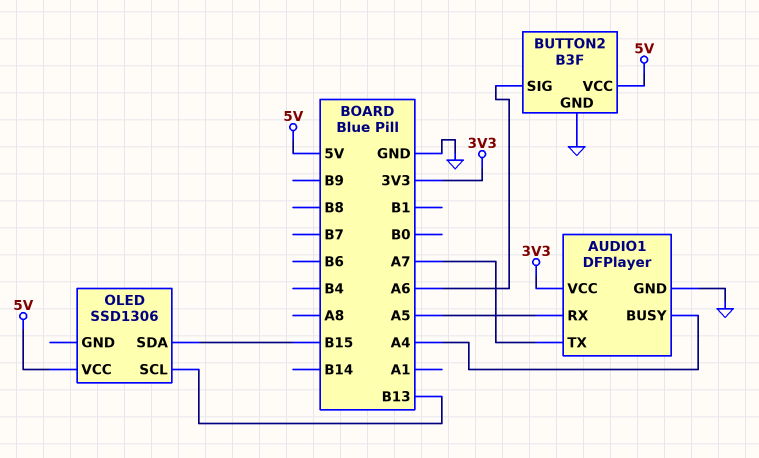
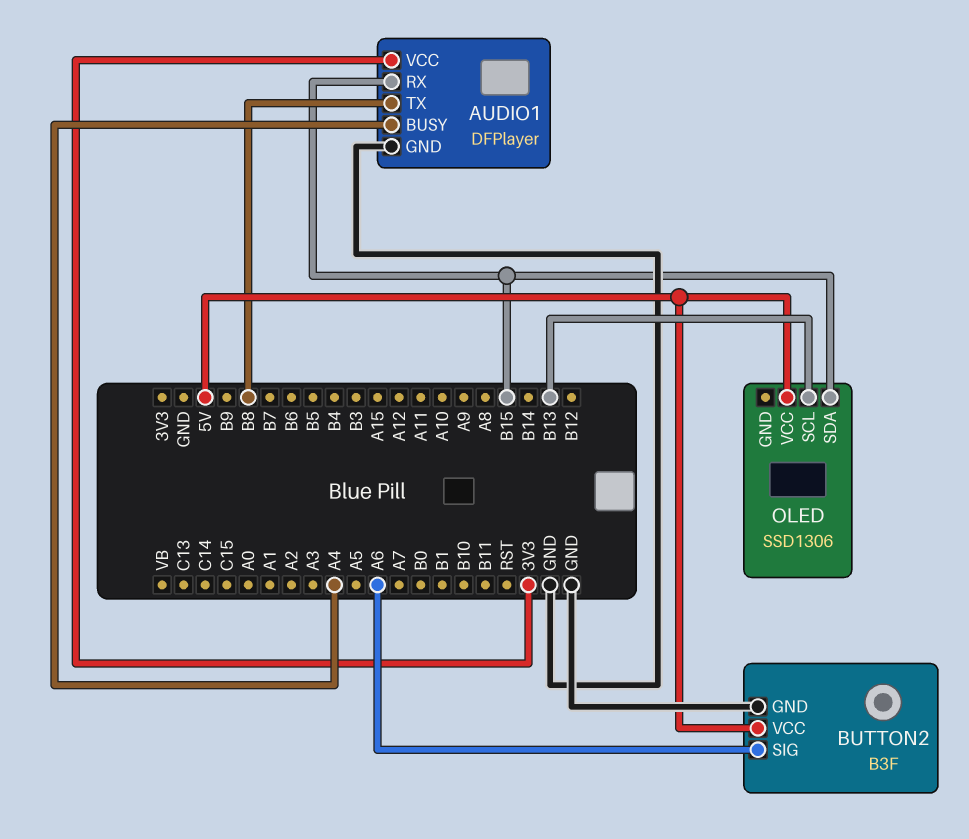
AUDIO1 pin RX: A5 -> B15
AUDIO1 pin TX: A7 -> B8

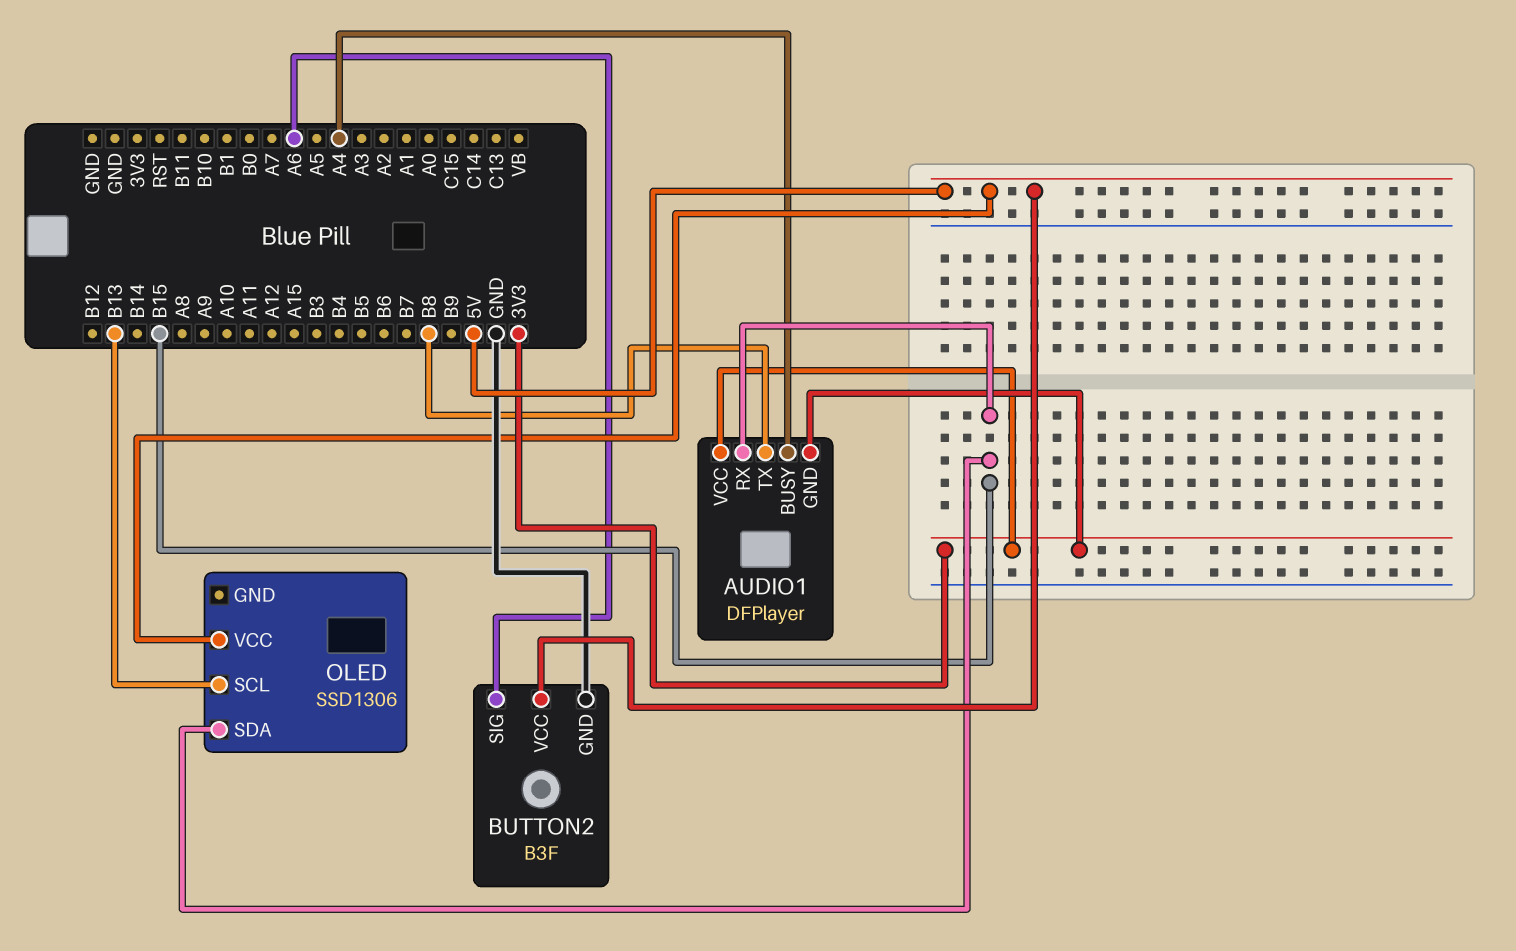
AUDIO1 pin GND: GND -> 3V3

